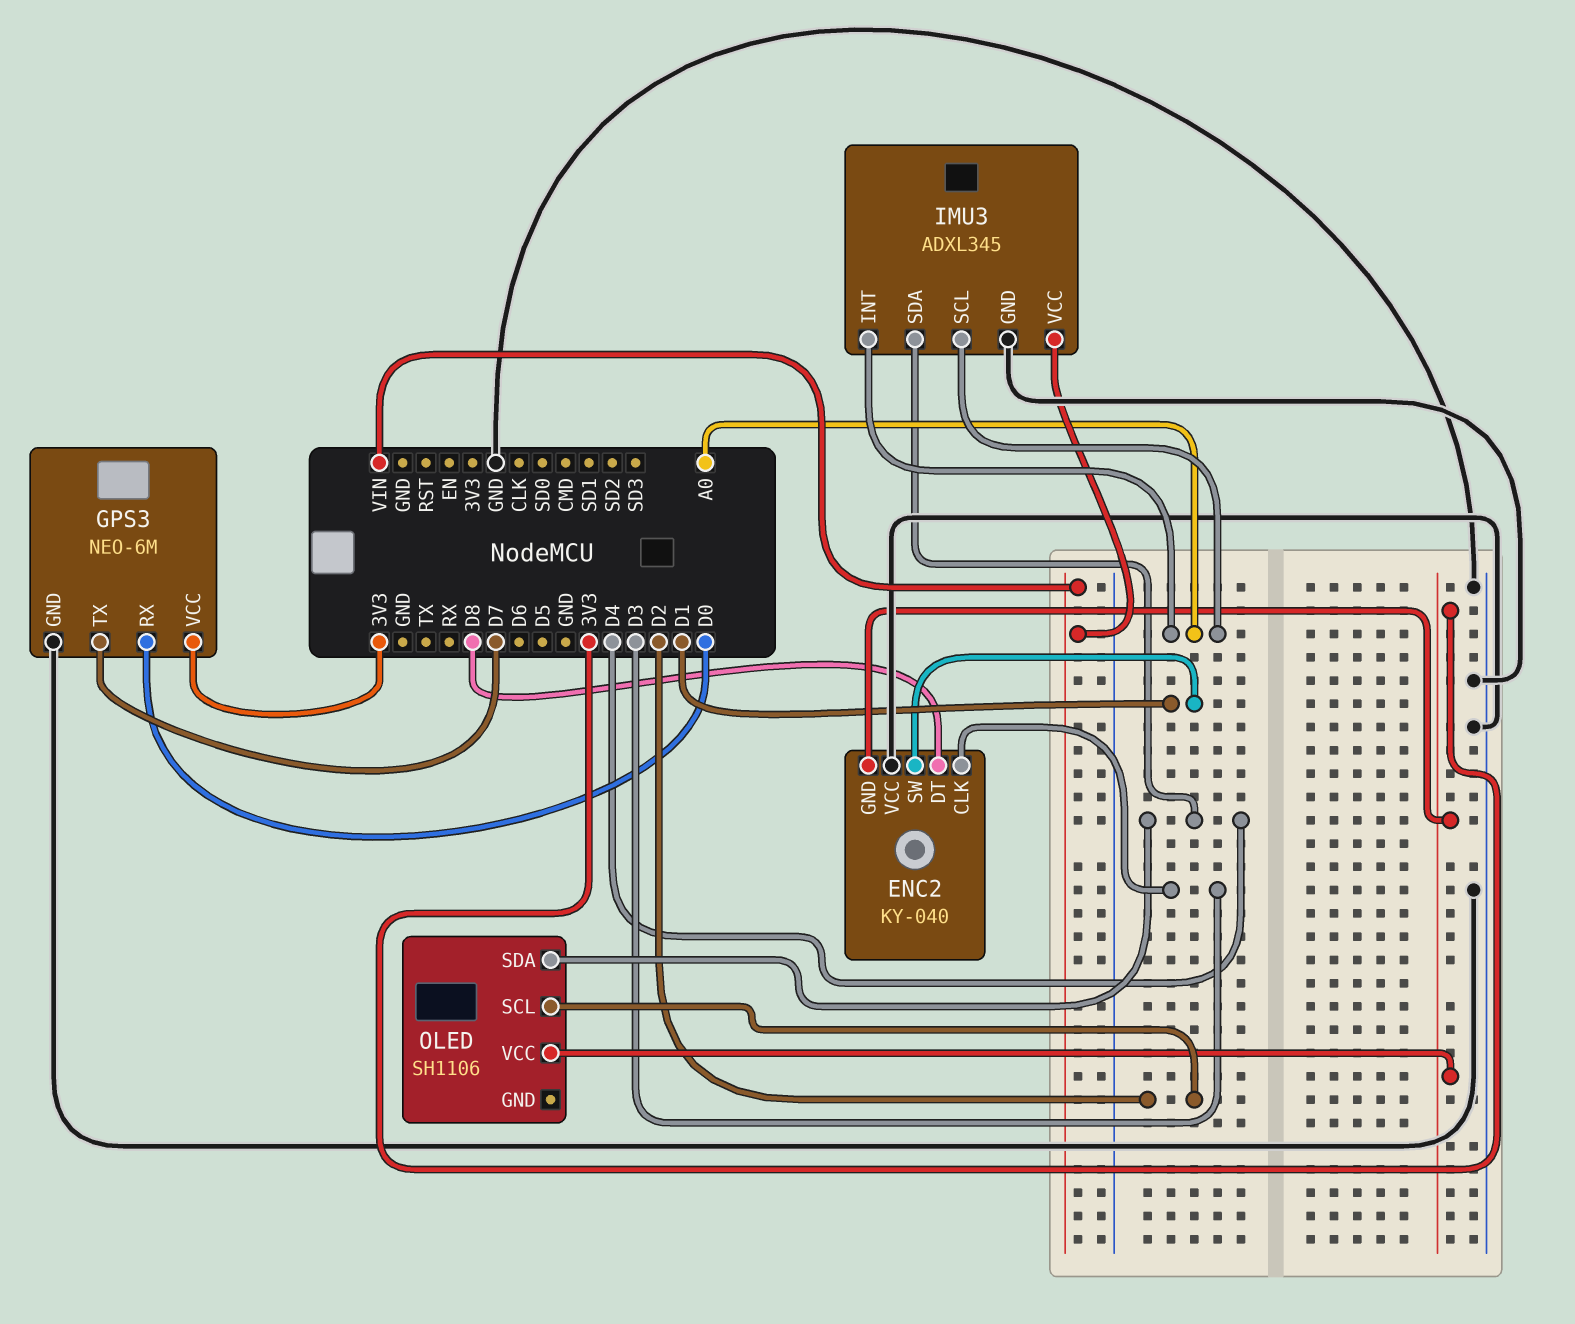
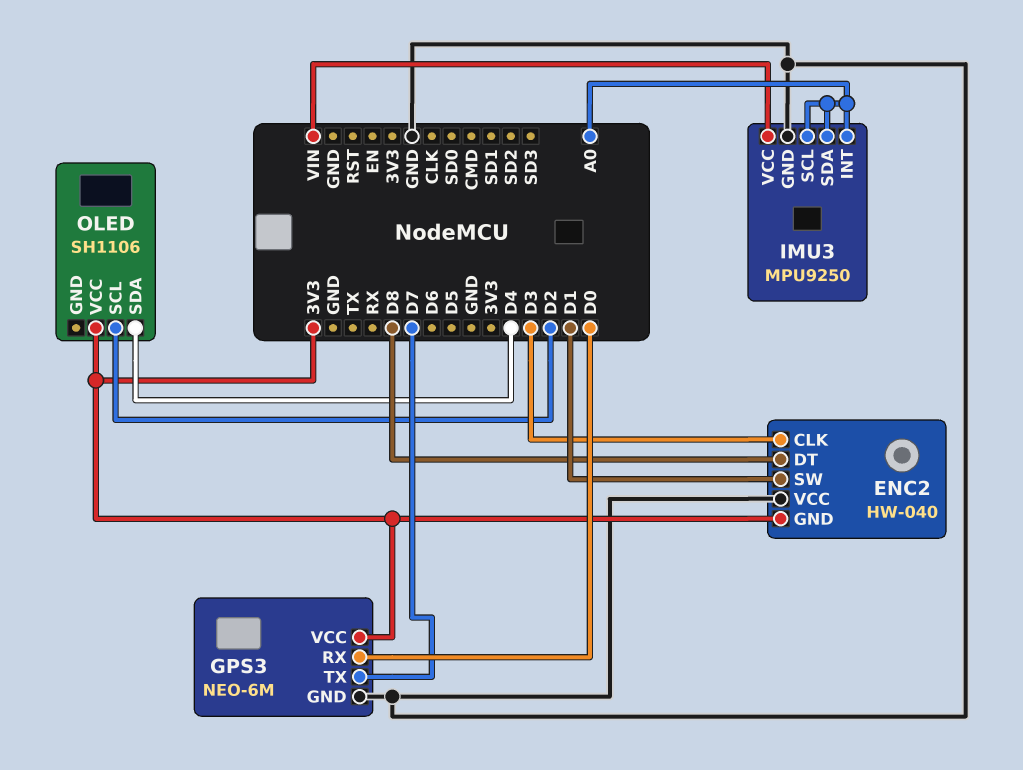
ENC2: KY-040 -> HW-040
IMU3: ADXL345 -> MPU9250
IMU3 pin SDA: D4 -> A0

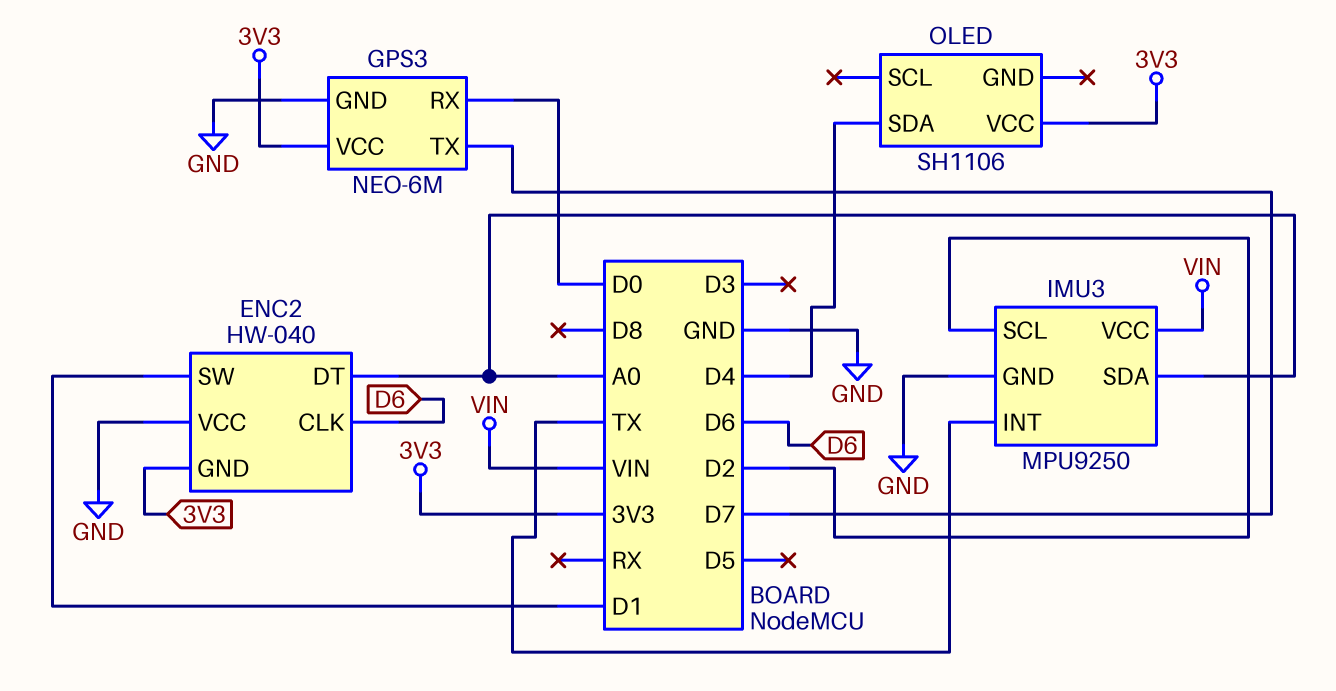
ENC2 pin CLK: D3 -> D6
ENC2 pin DT: D8 -> A0
IMU3 pin INT: A0 -> TX
IMU3 pin SCL: A0 -> D2
OLED pin SCL: D2 -> none

